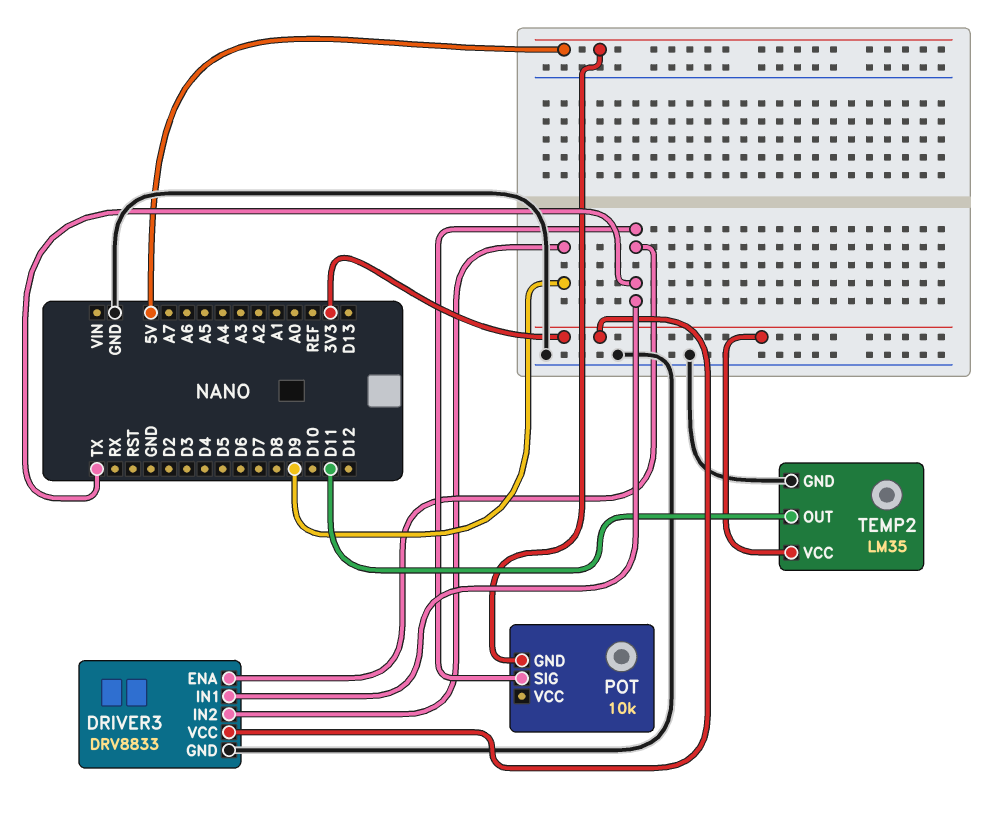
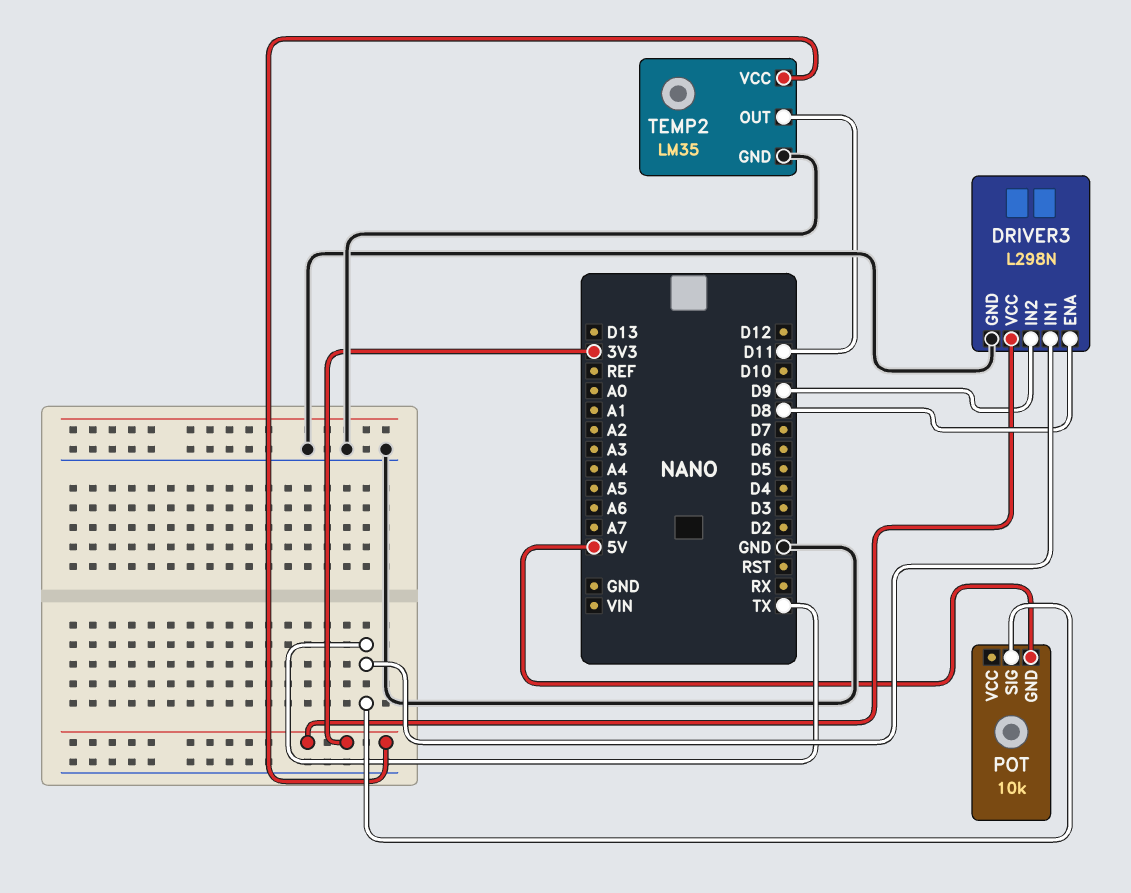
DRIVER3: DRV8833 -> L298N
DRIVER3 pin ENA: TX -> D8

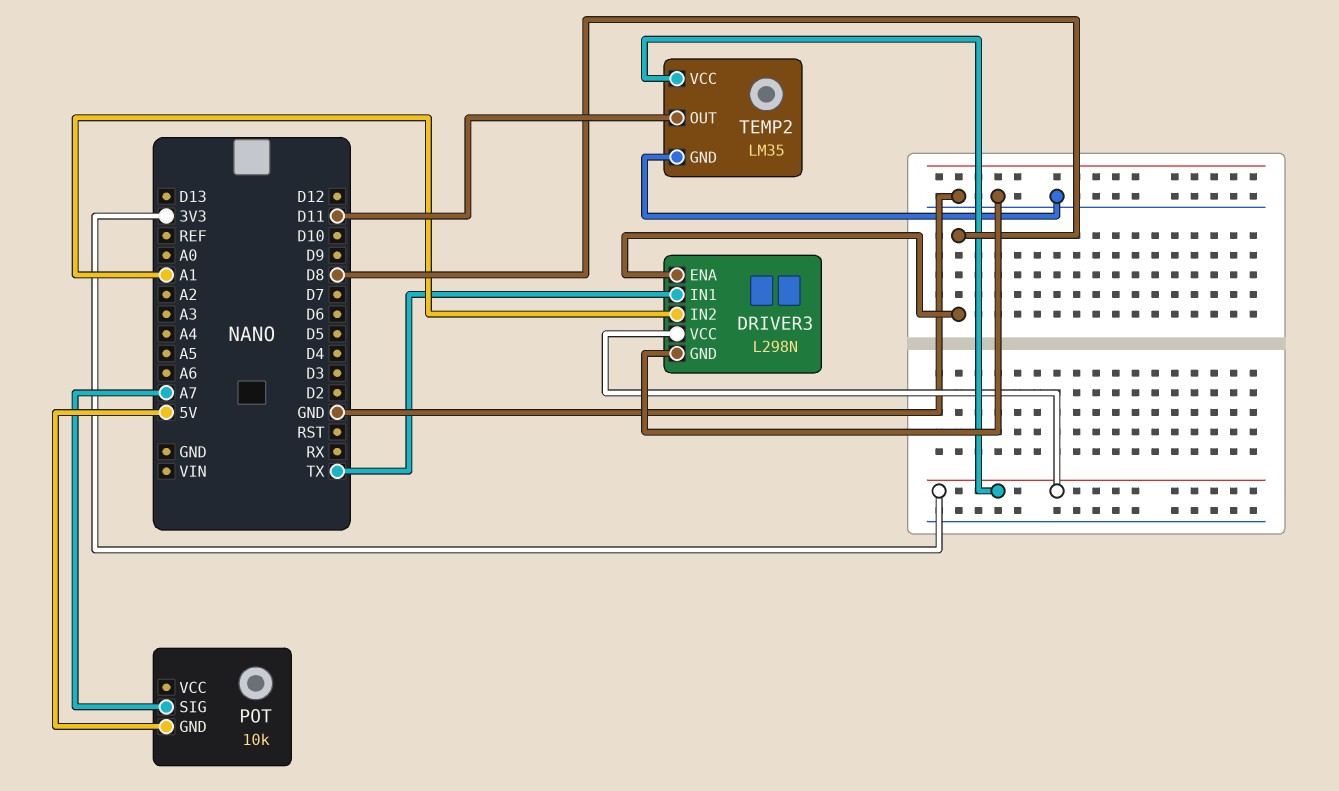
DRIVER3 pin IN2: D9 -> A1
POT pin SIG: TX -> A7

